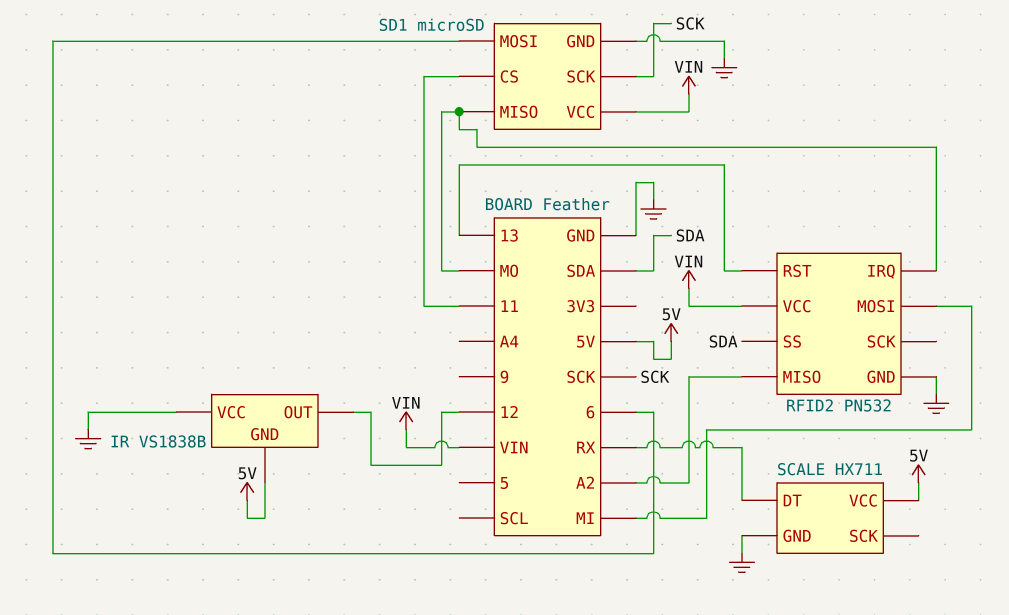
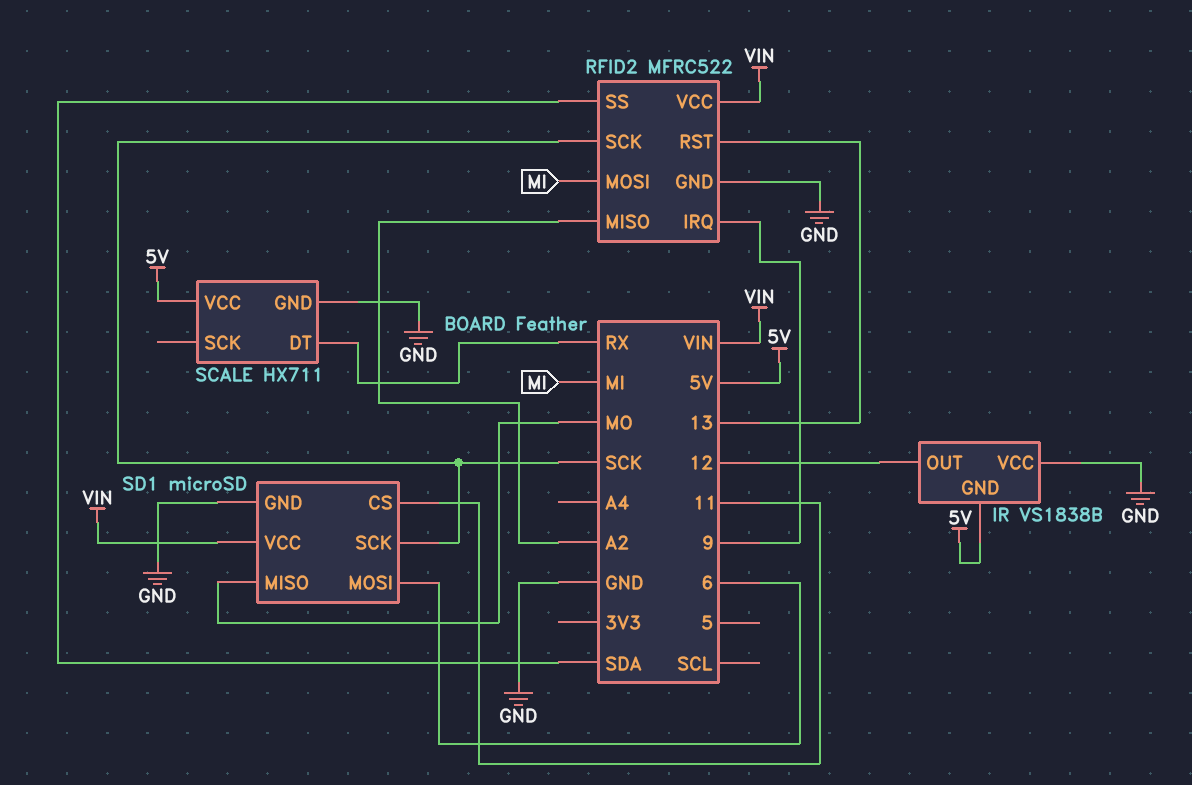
RFID2: PN532 -> MFRC522
RFID2 pin IRQ: MO -> 9
RFID2 pin SCK: none -> SCK

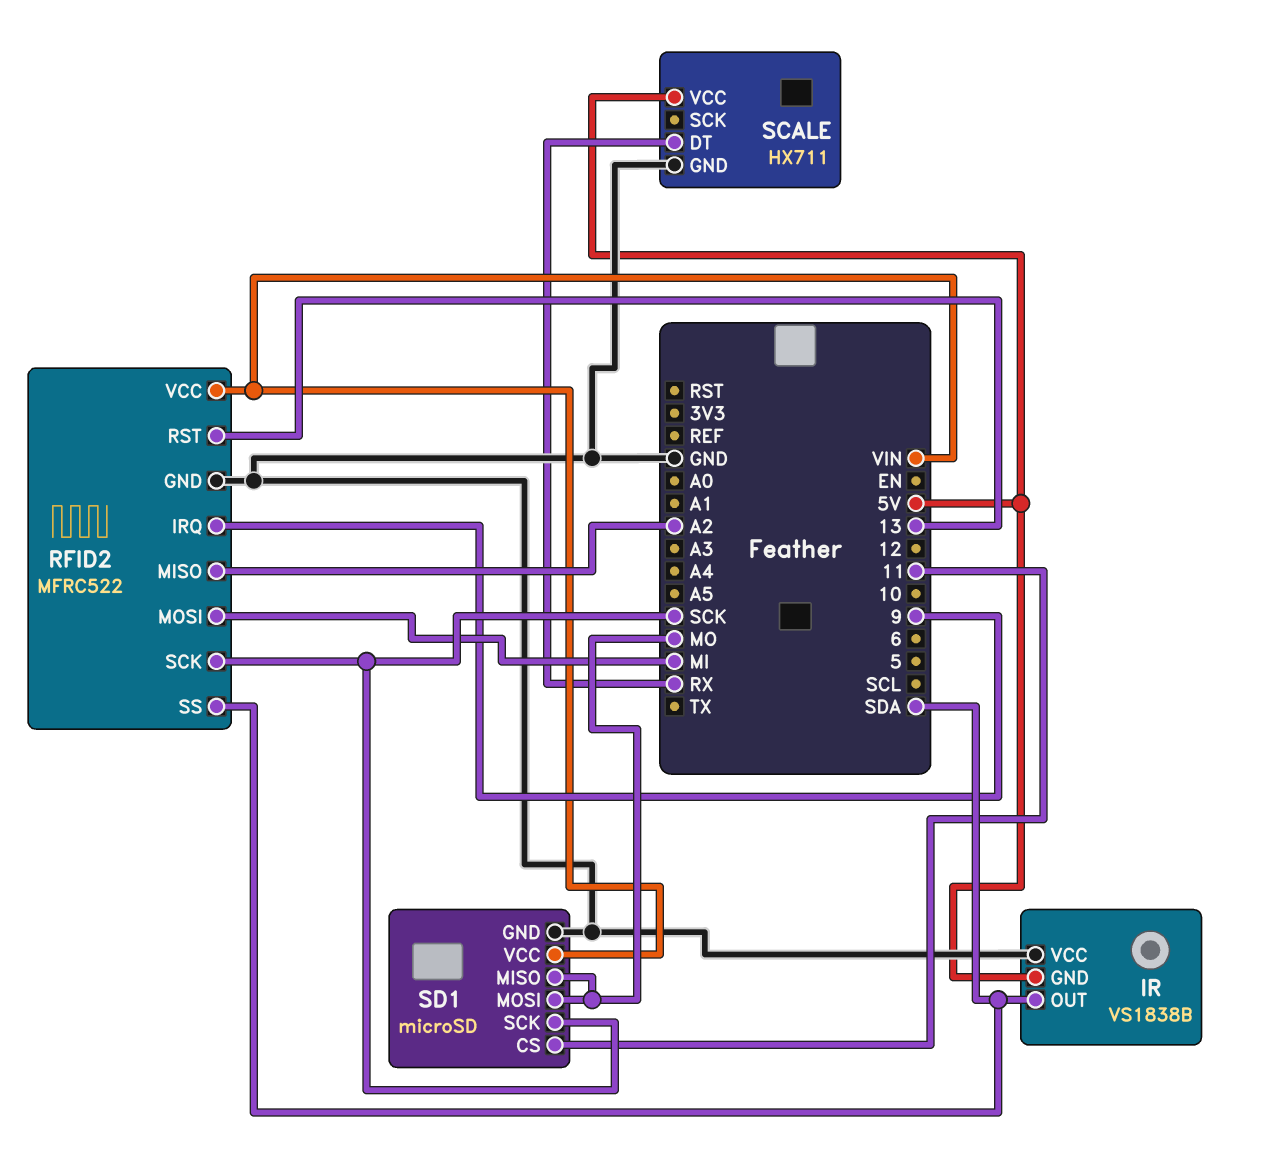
IR pin OUT: 12 -> SDA
SD1 pin MOSI: 6 -> MO

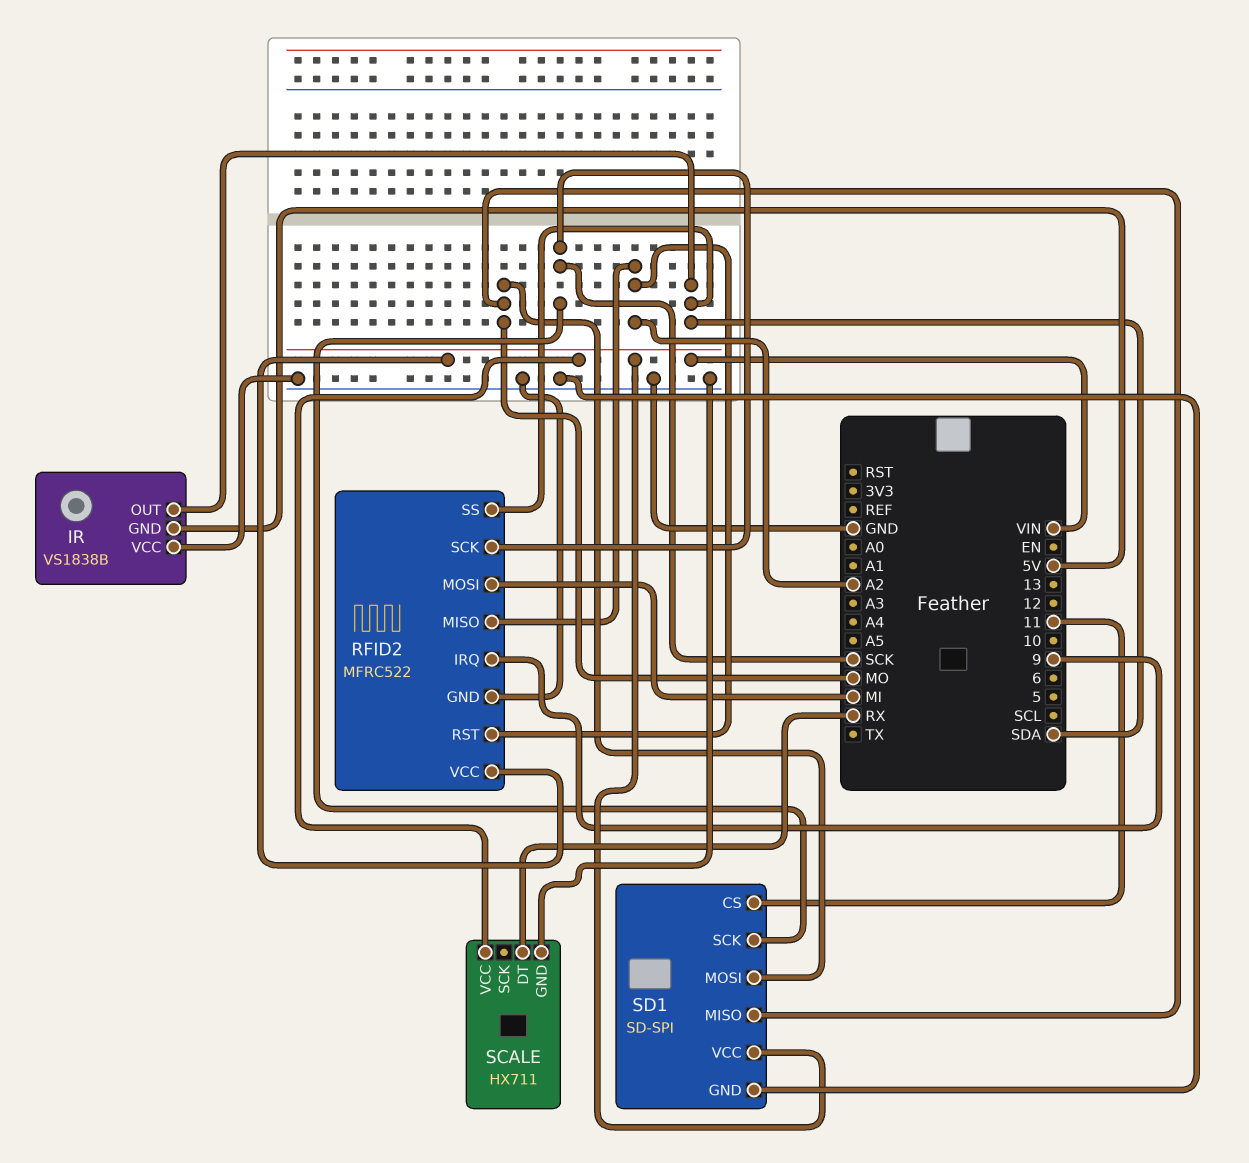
RFID2 pin RST: 13 -> A2
SCALE pin VCC: 5V -> VIN
SD1: microSD -> SD-SPI

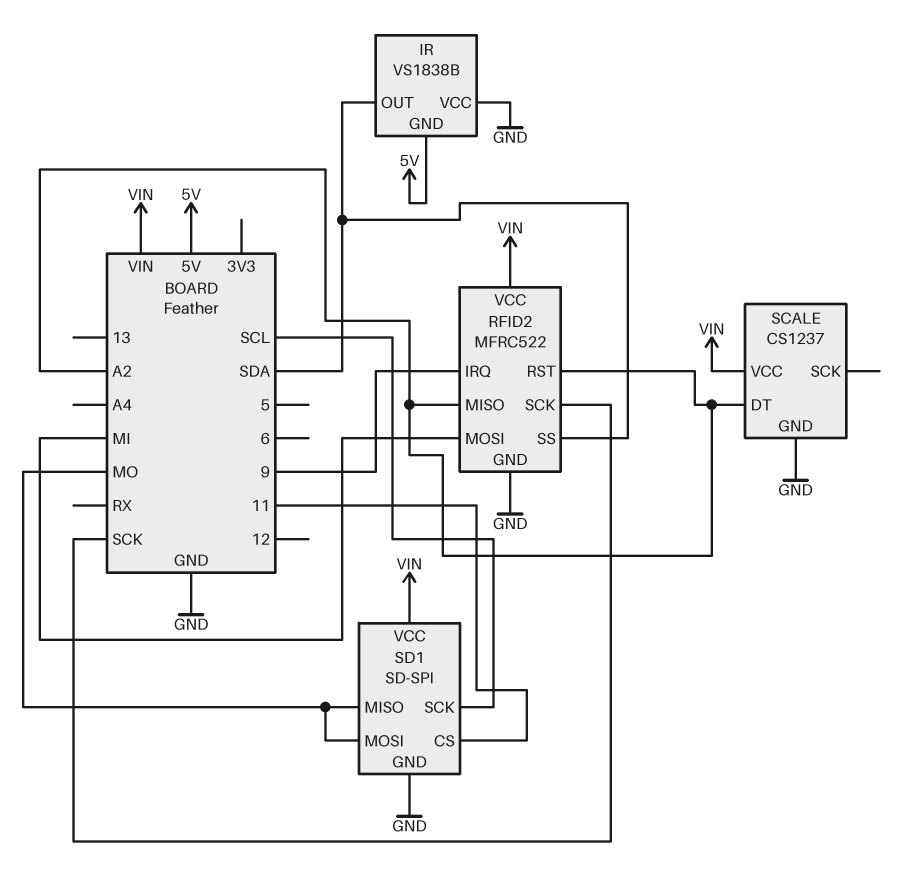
SCALE: HX711 -> CS1237
SCALE pin DT: RX -> A2
SD1 pin SCK: SCK -> SCL

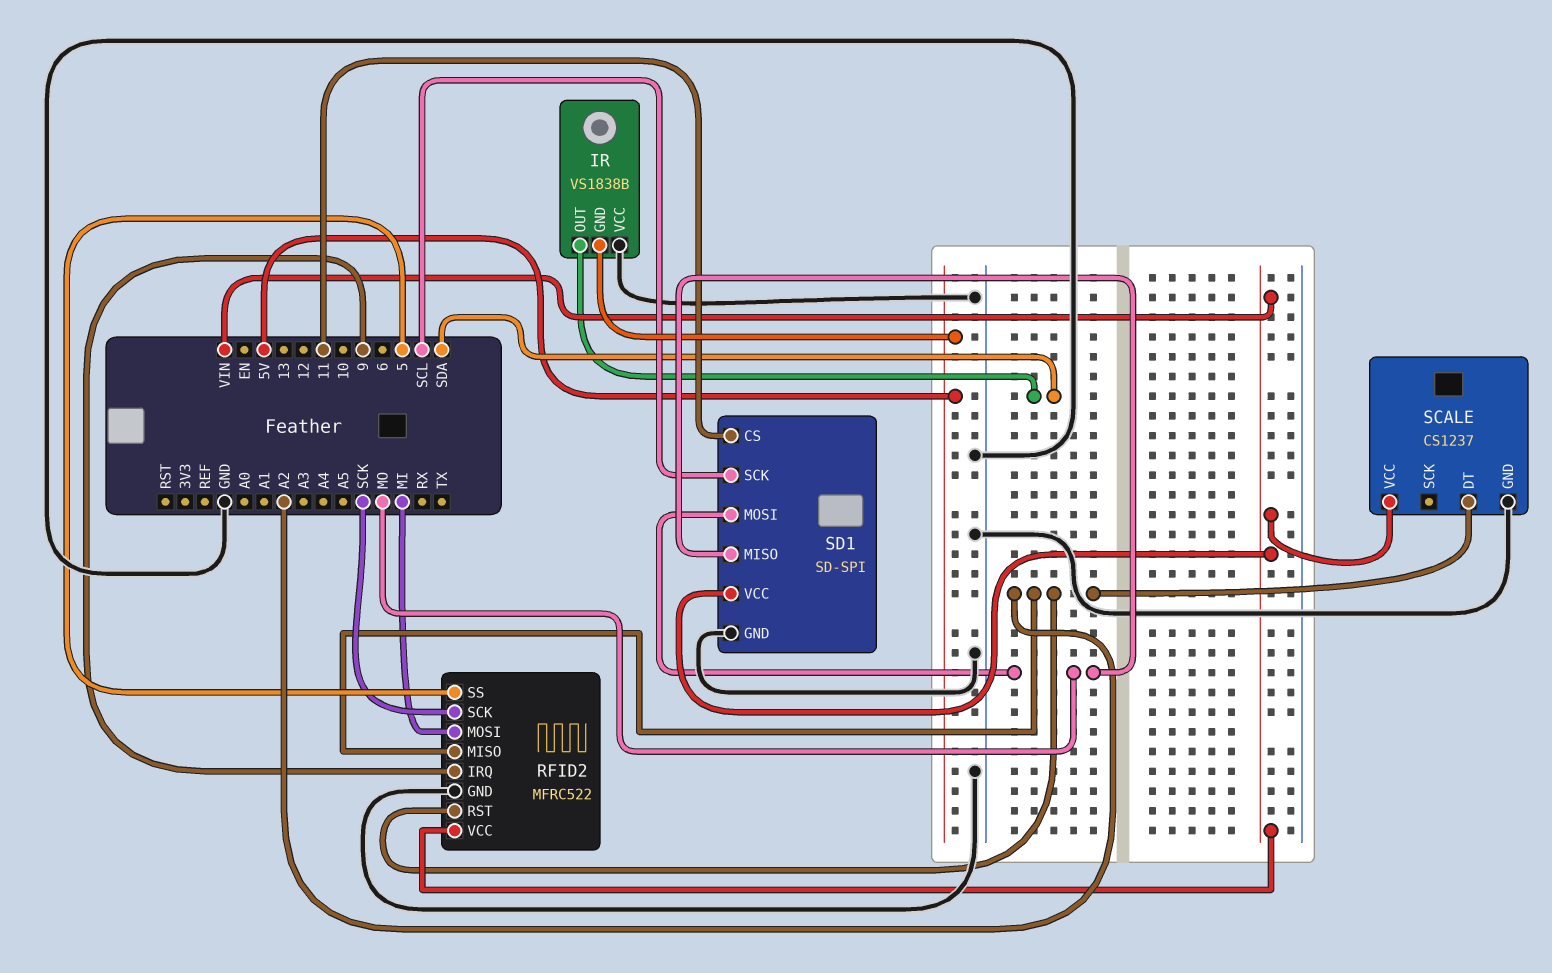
RFID2 pin SS: SDA -> 5

